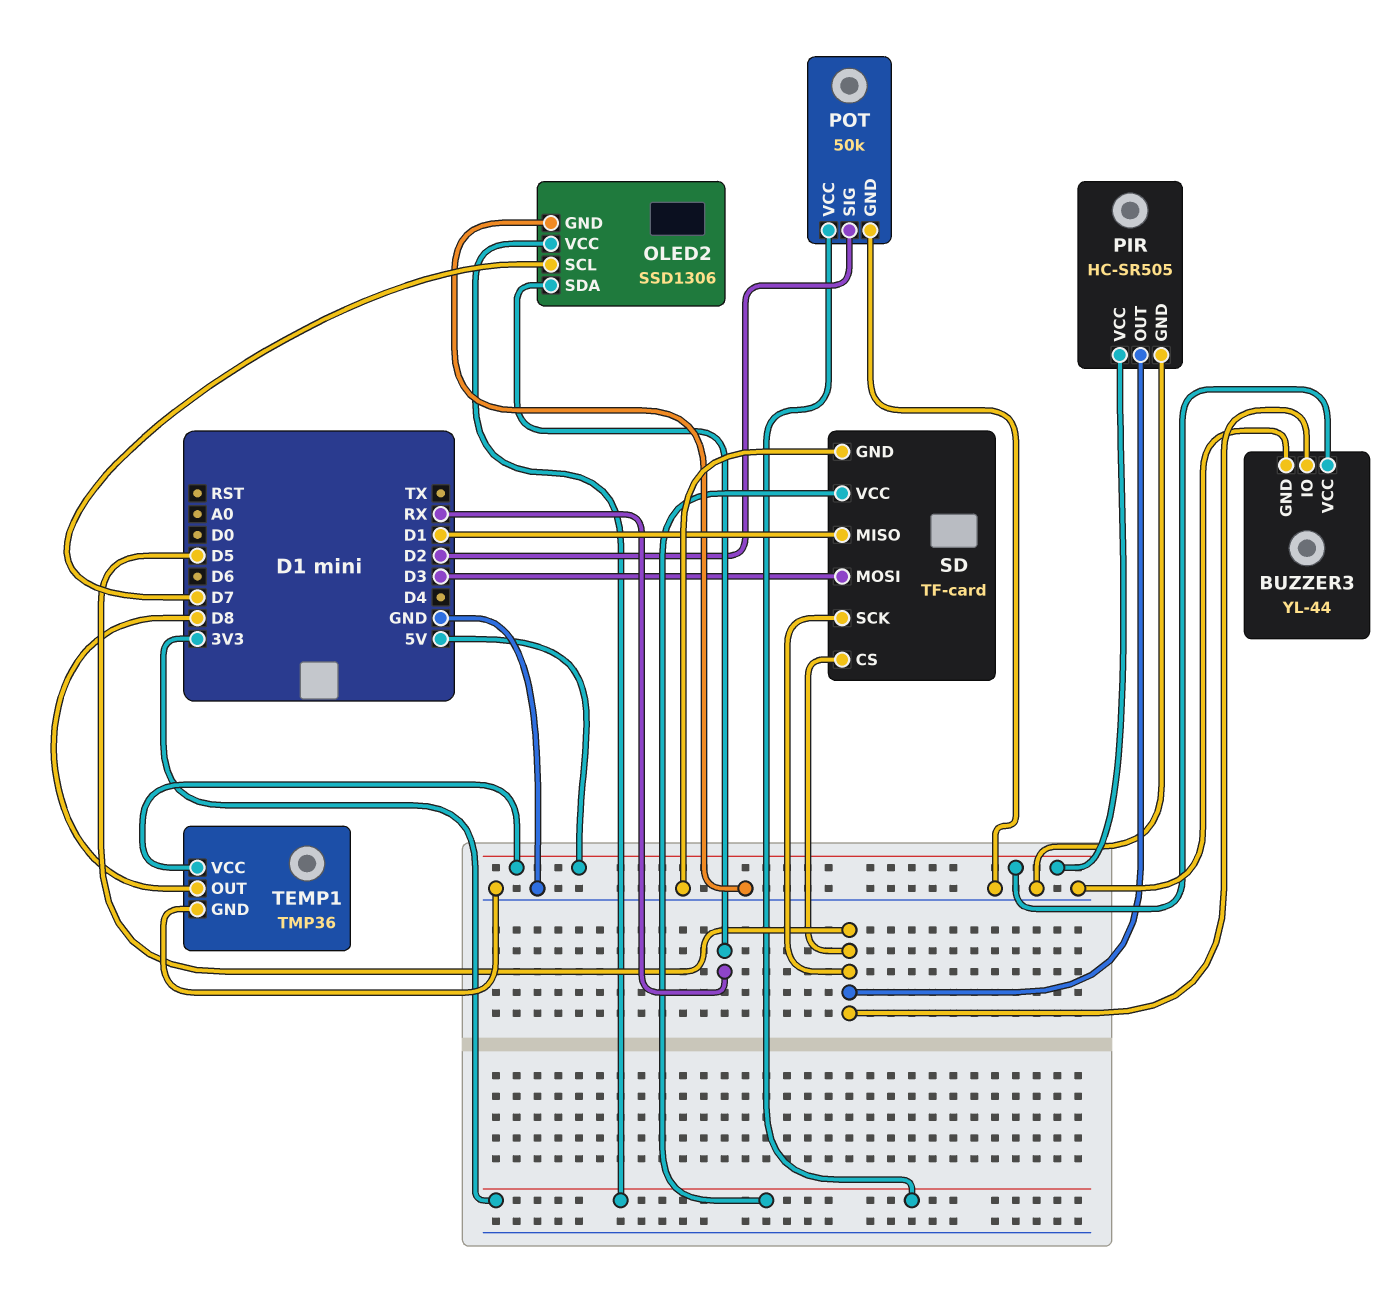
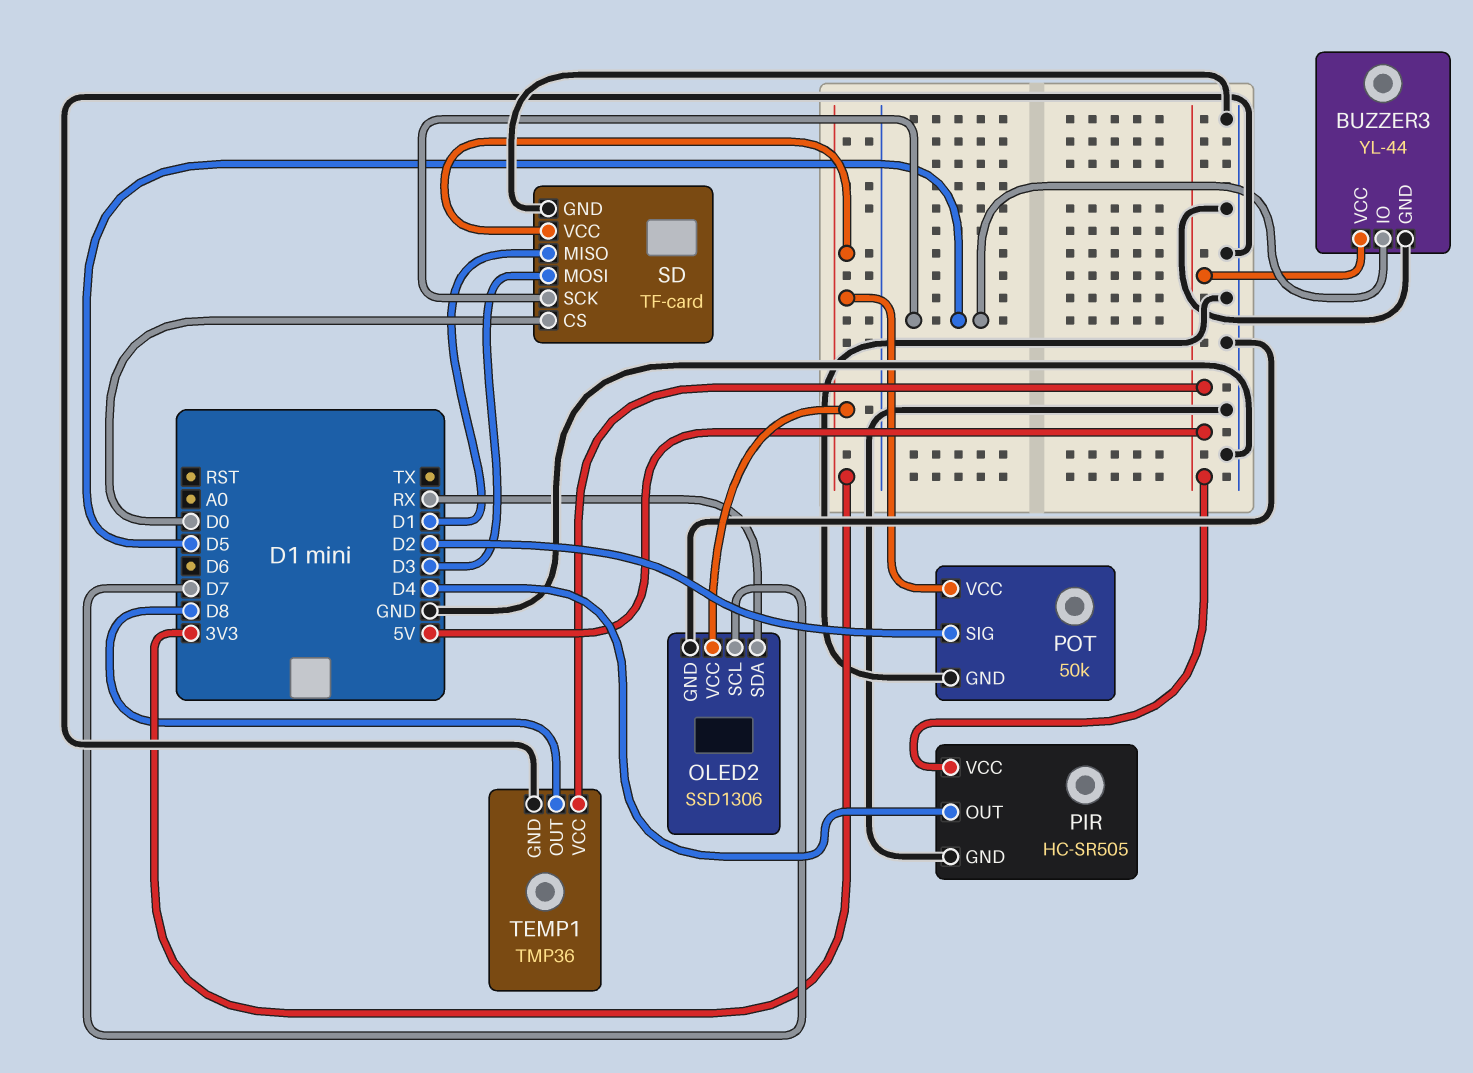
PIR pin OUT: D5 -> D4
SD pin CS: D5 -> D0

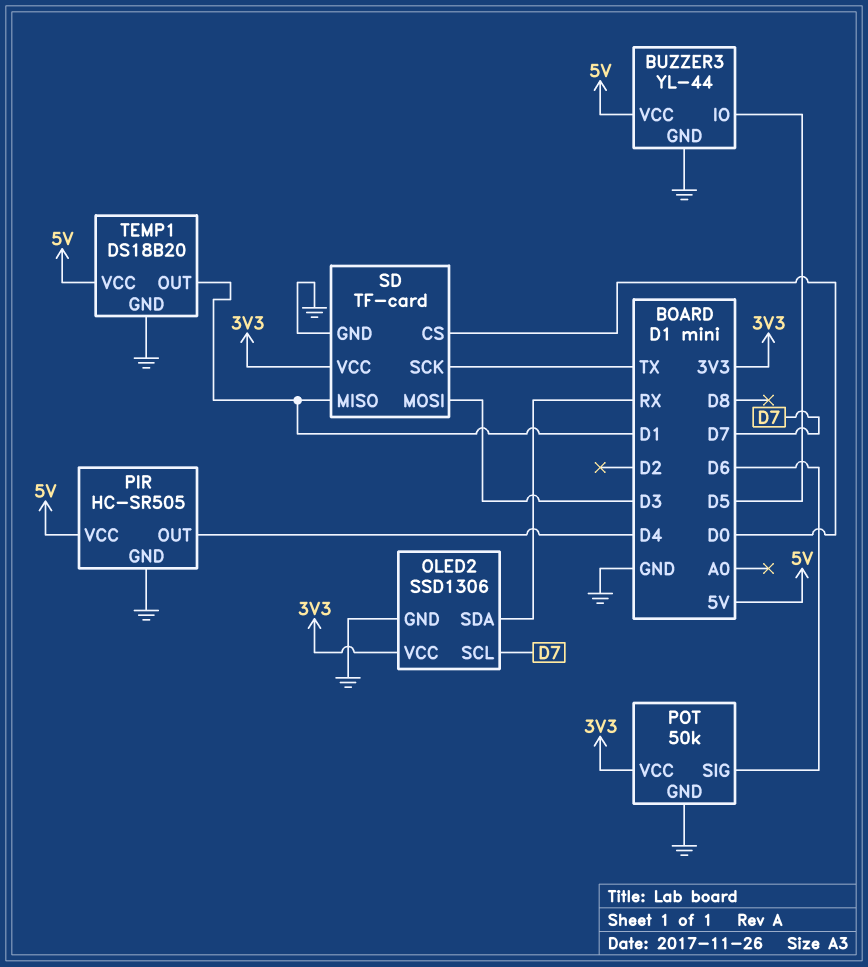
POT pin SIG: D2 -> D6
SD pin SCK: D5 -> TX
TEMP1: TMP36 -> DS18B20
TEMP1 pin OUT: D8 -> D1

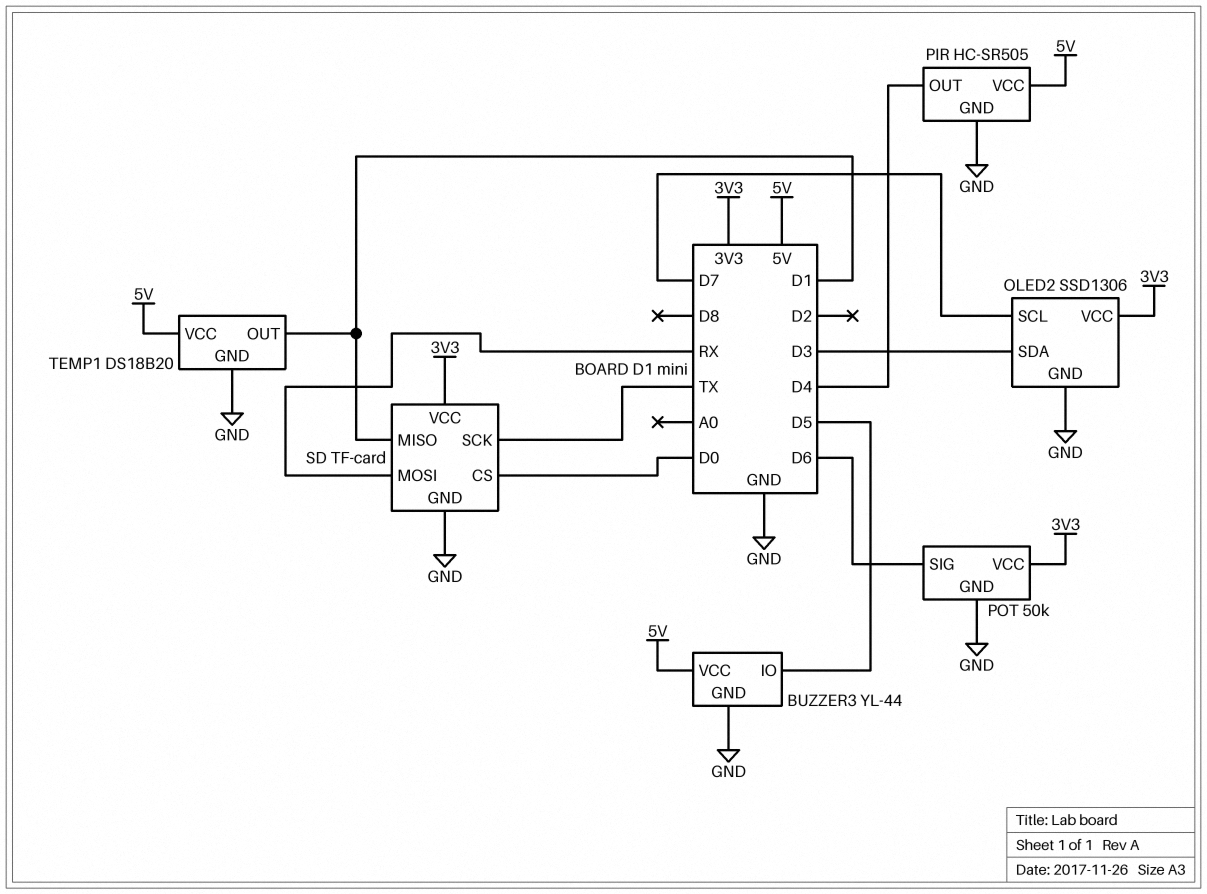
OLED2 pin SDA: RX -> D3
SD pin MOSI: D3 -> RX

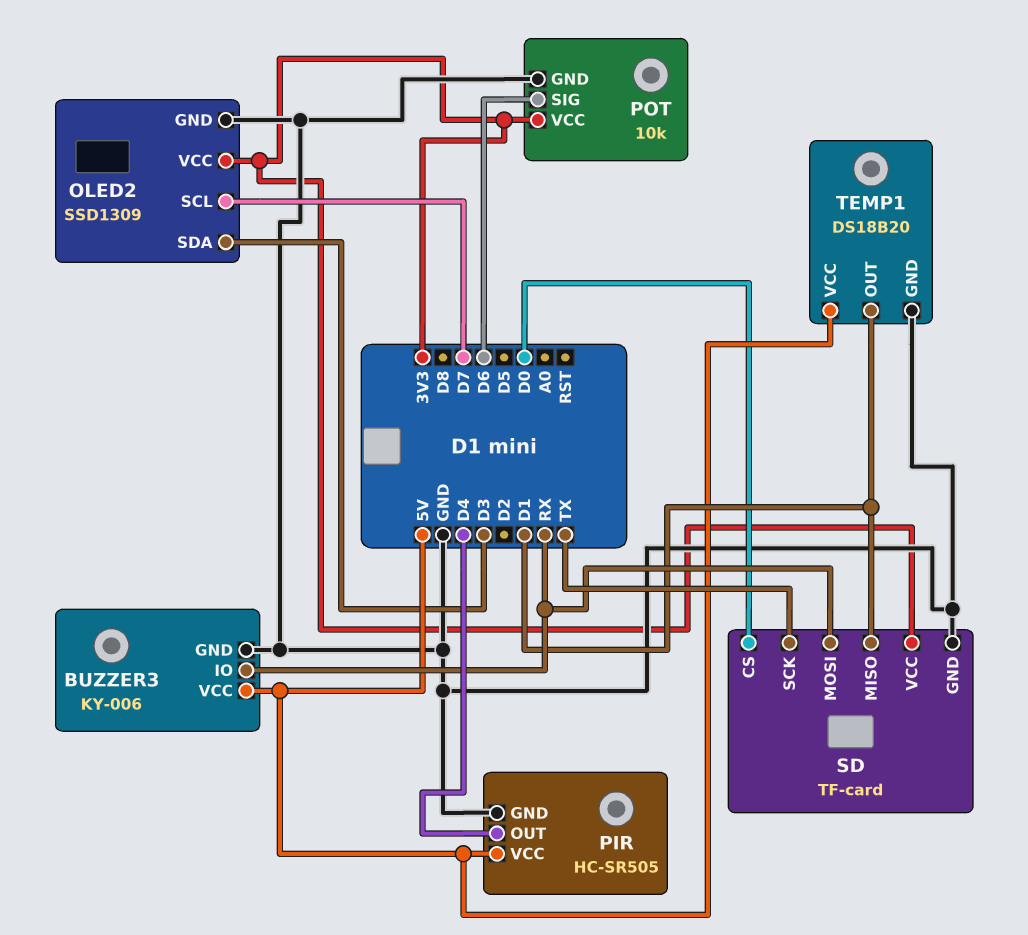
BUZZER3: YL-44 -> KY-006
BUZZER3 pin IO: D5 -> RX
OLED2: SSD1306 -> SSD1309
POT: 50k -> 10k

